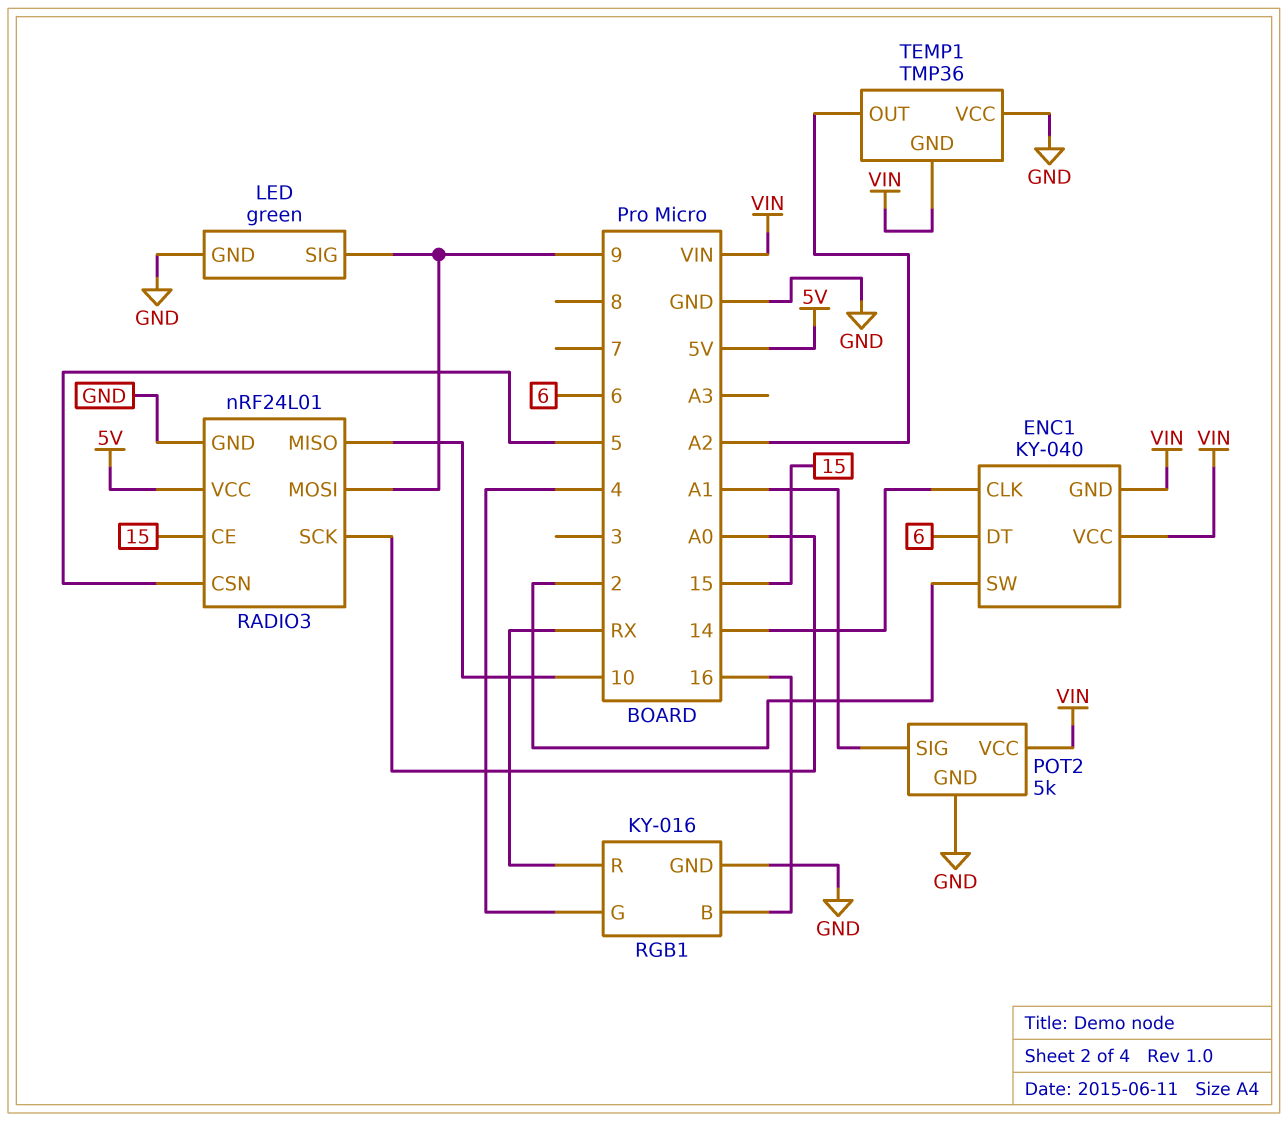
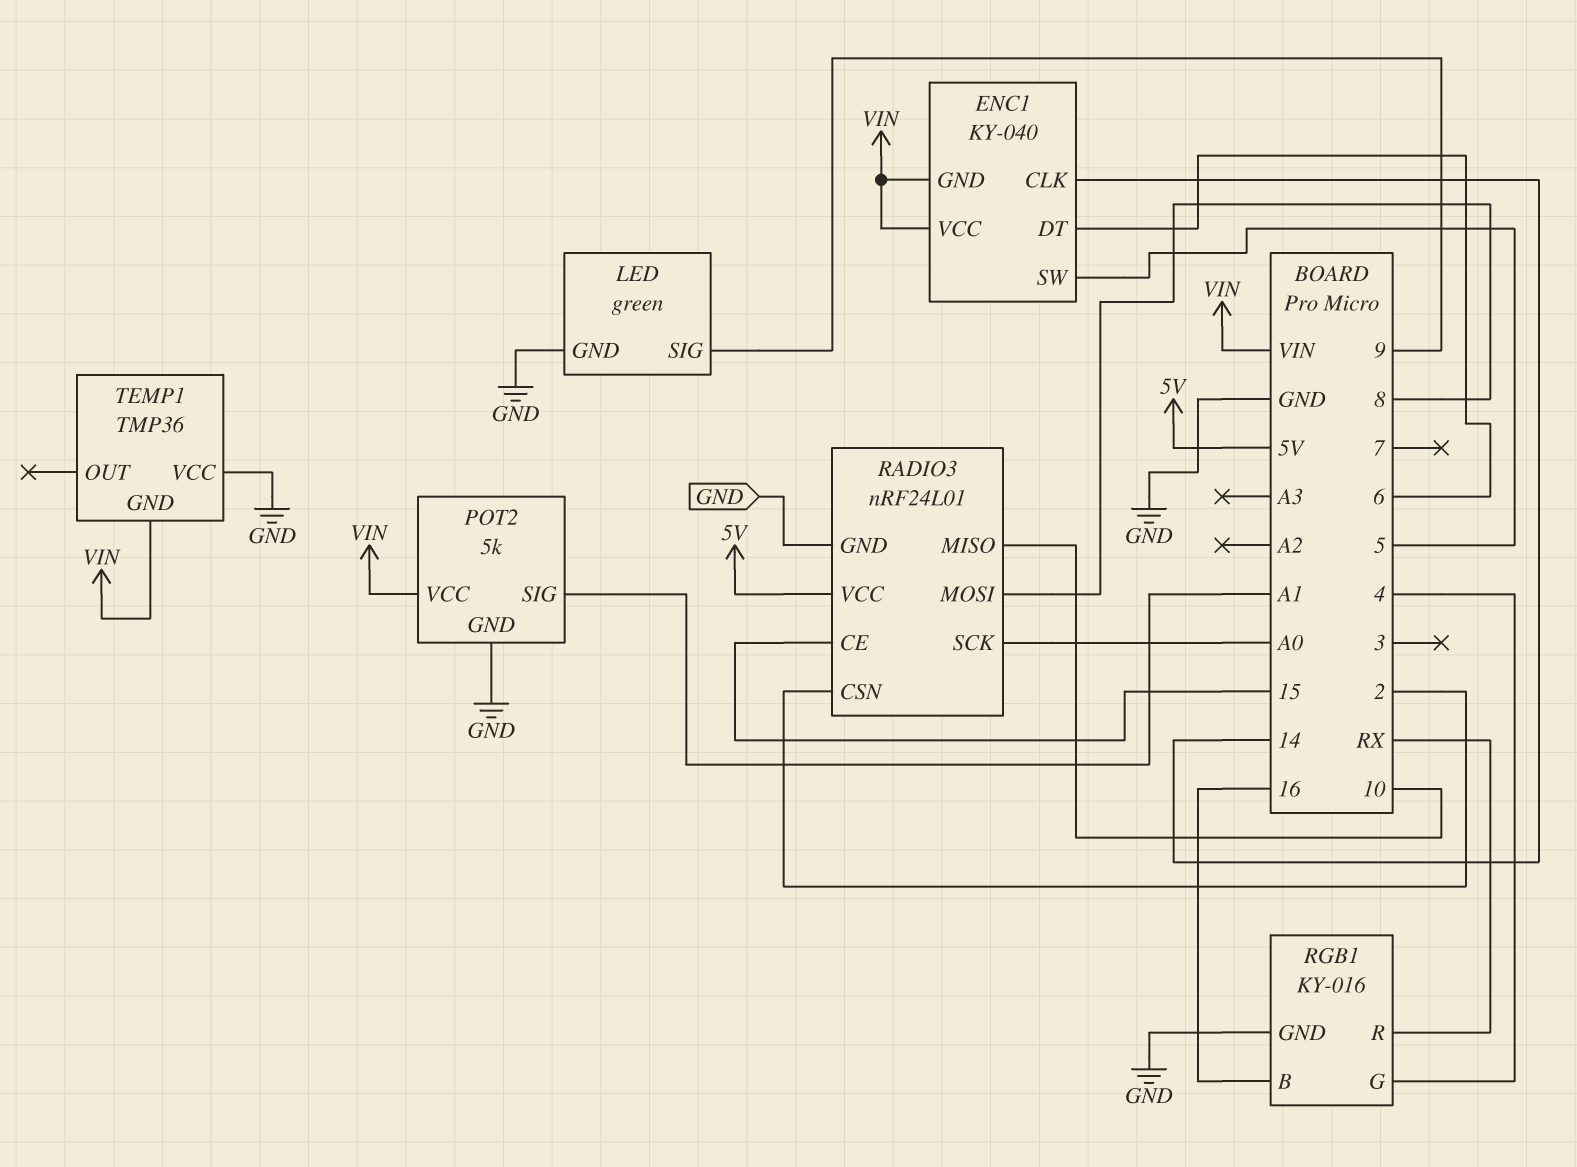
ENC1 pin SW: 2 -> 5
RADIO3 pin CSN: 5 -> 2
RADIO3 pin MOSI: 9 -> 8
TEMP1 pin OUT: A2 -> none

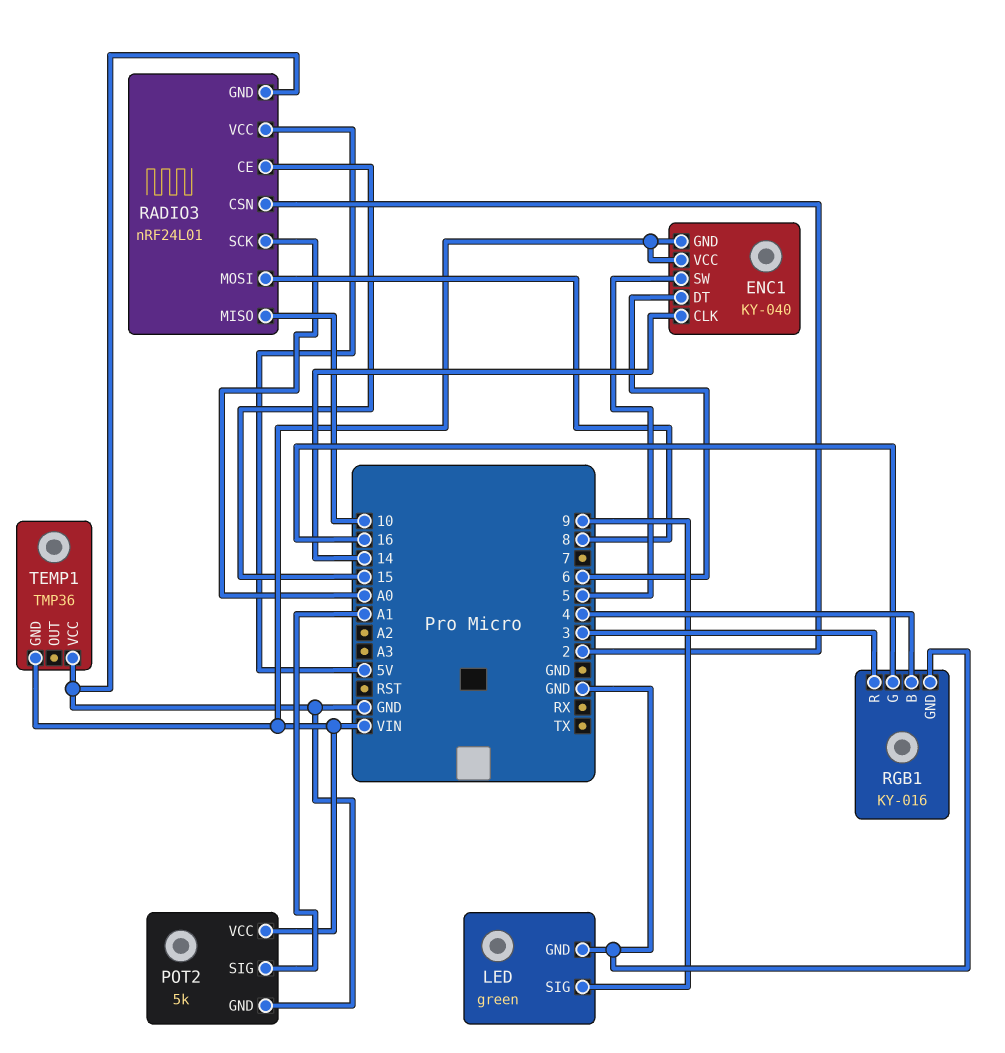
RGB1 pin B: 16 -> 4
RGB1 pin G: 4 -> 16
RGB1 pin R: RX -> 3

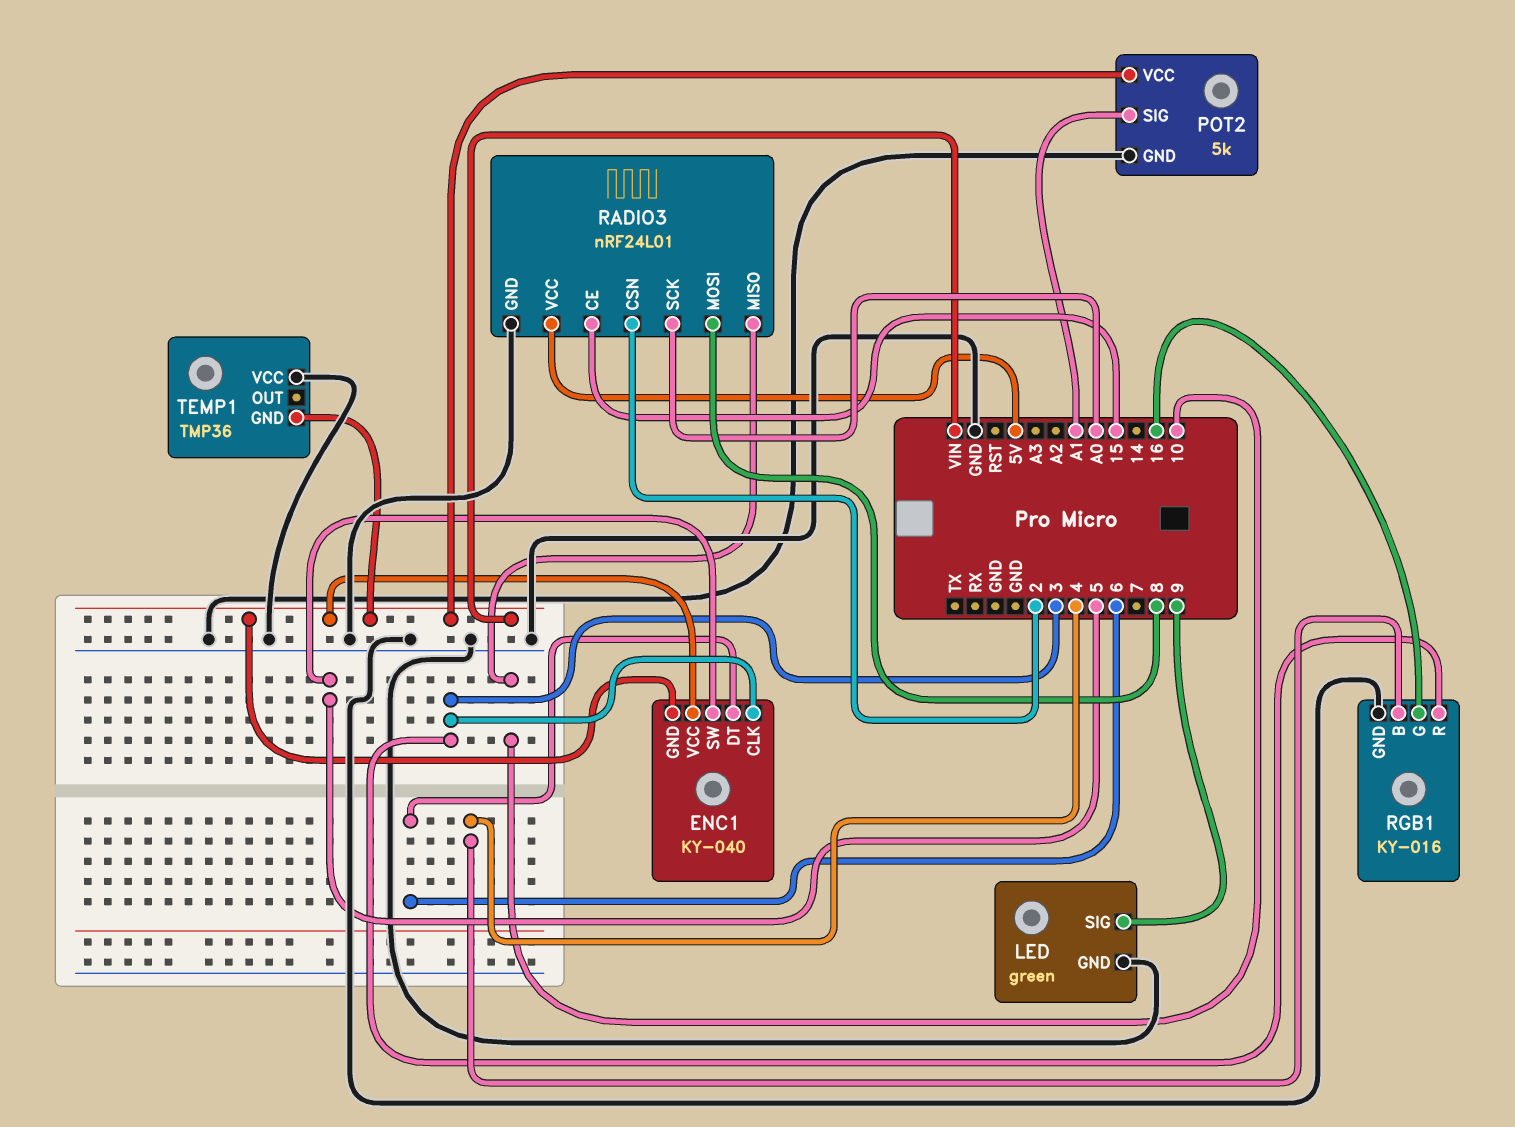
ENC1 pin CLK: 14 -> 3

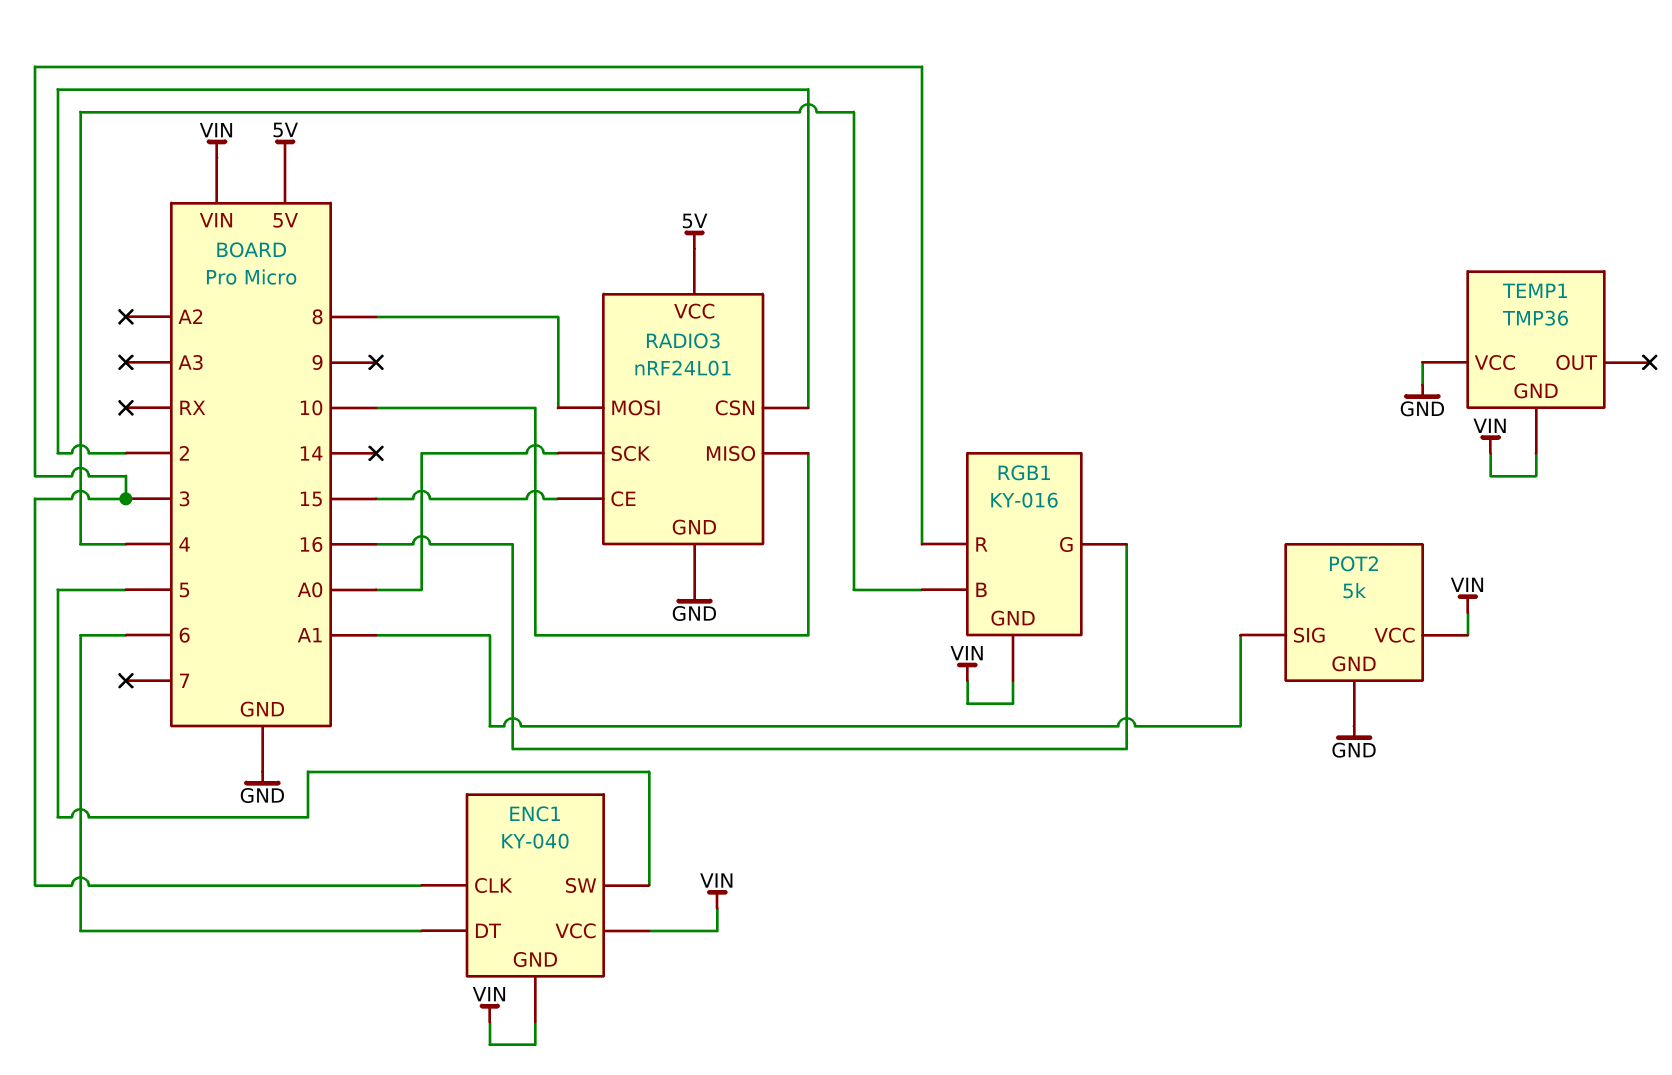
LED: green -> none
LED pin GND: GND -> none
LED pin SIG: 9 -> none
RGB1 pin GND: GND -> VIN

